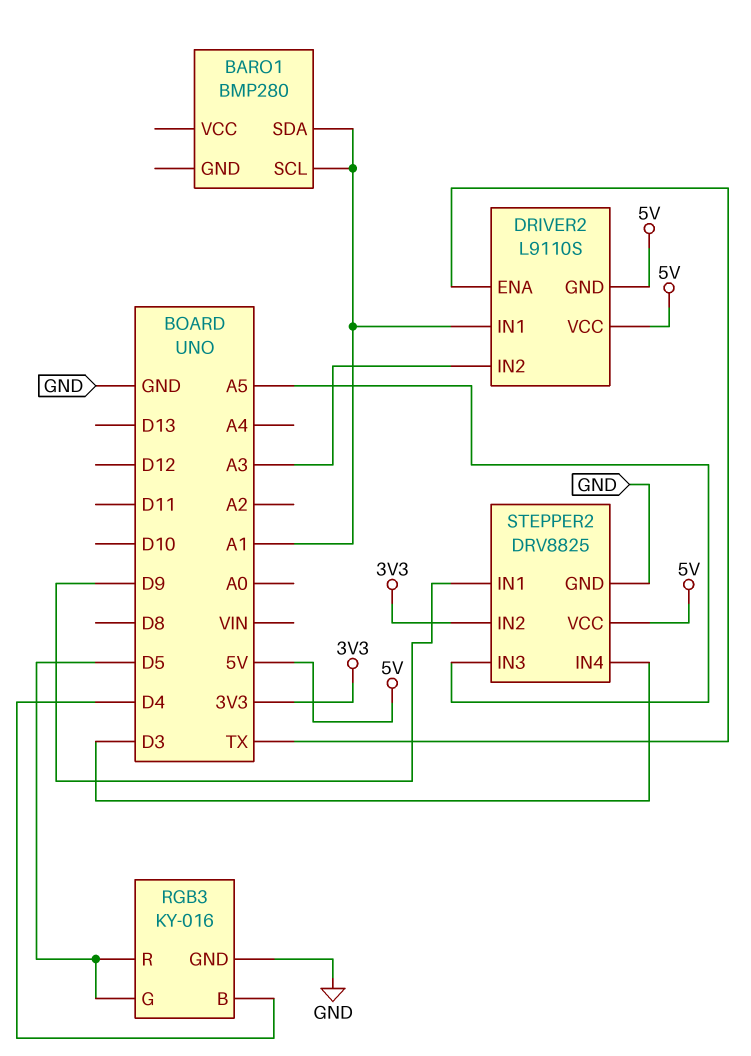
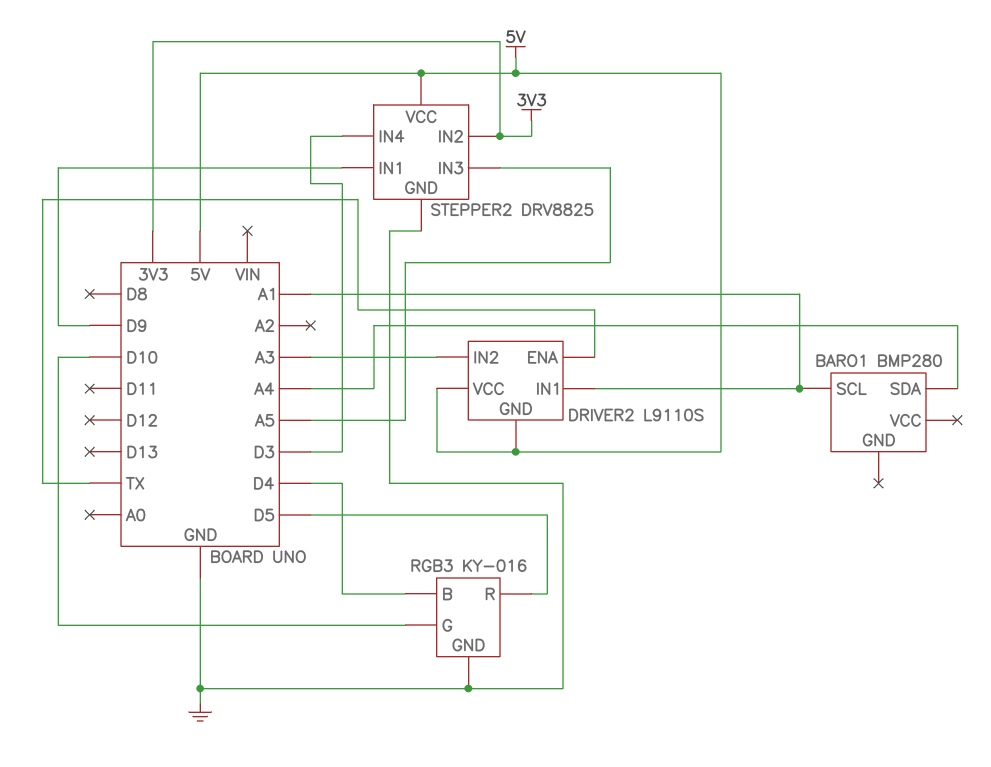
BARO1 pin SDA: A1 -> A4
RGB3 pin G: D5 -> D10

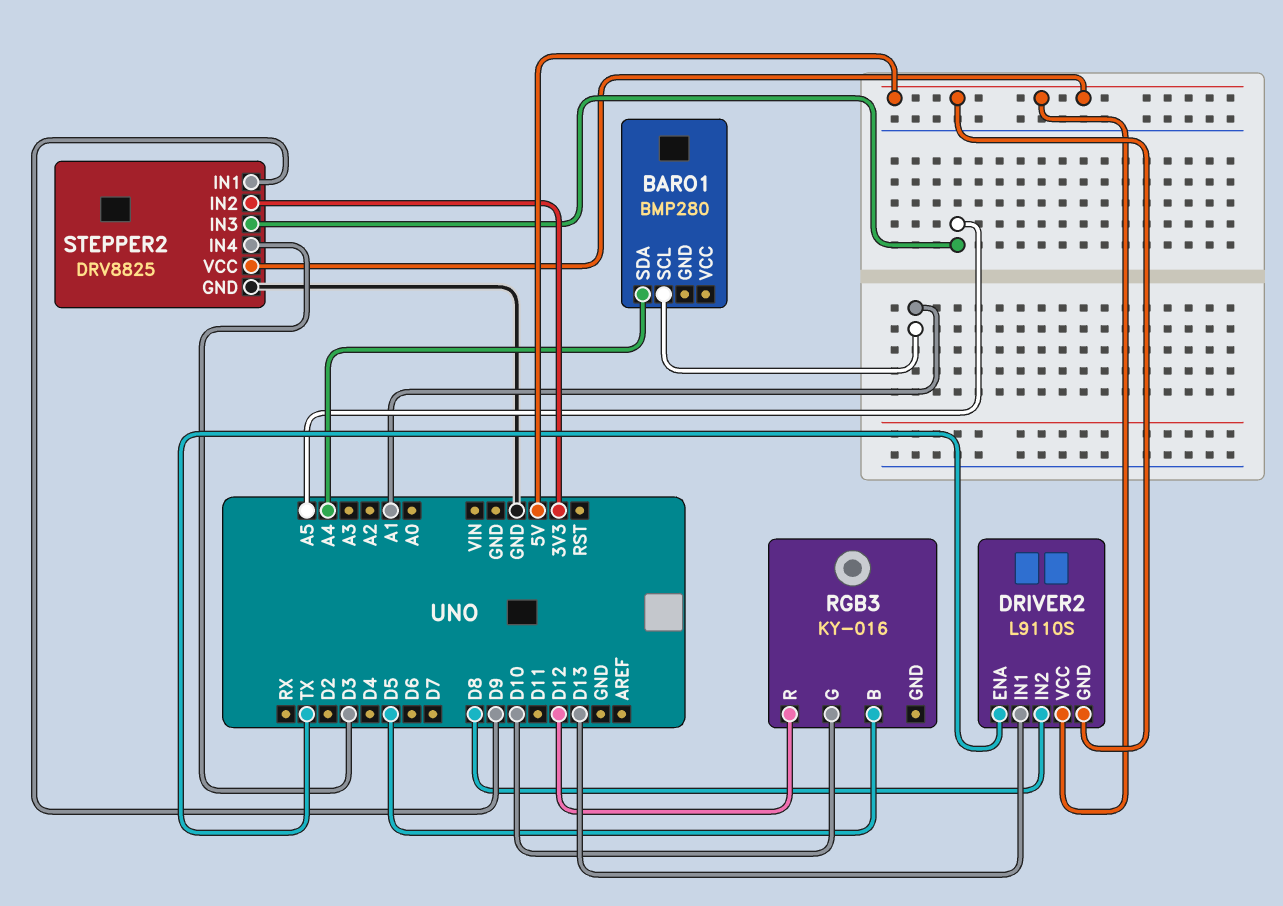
DRIVER2 pin IN1: A1 -> D13
DRIVER2 pin IN2: A3 -> D8
RGB3 pin B: D4 -> D5
RGB3 pin GND: GND -> none
RGB3 pin R: D5 -> D12

